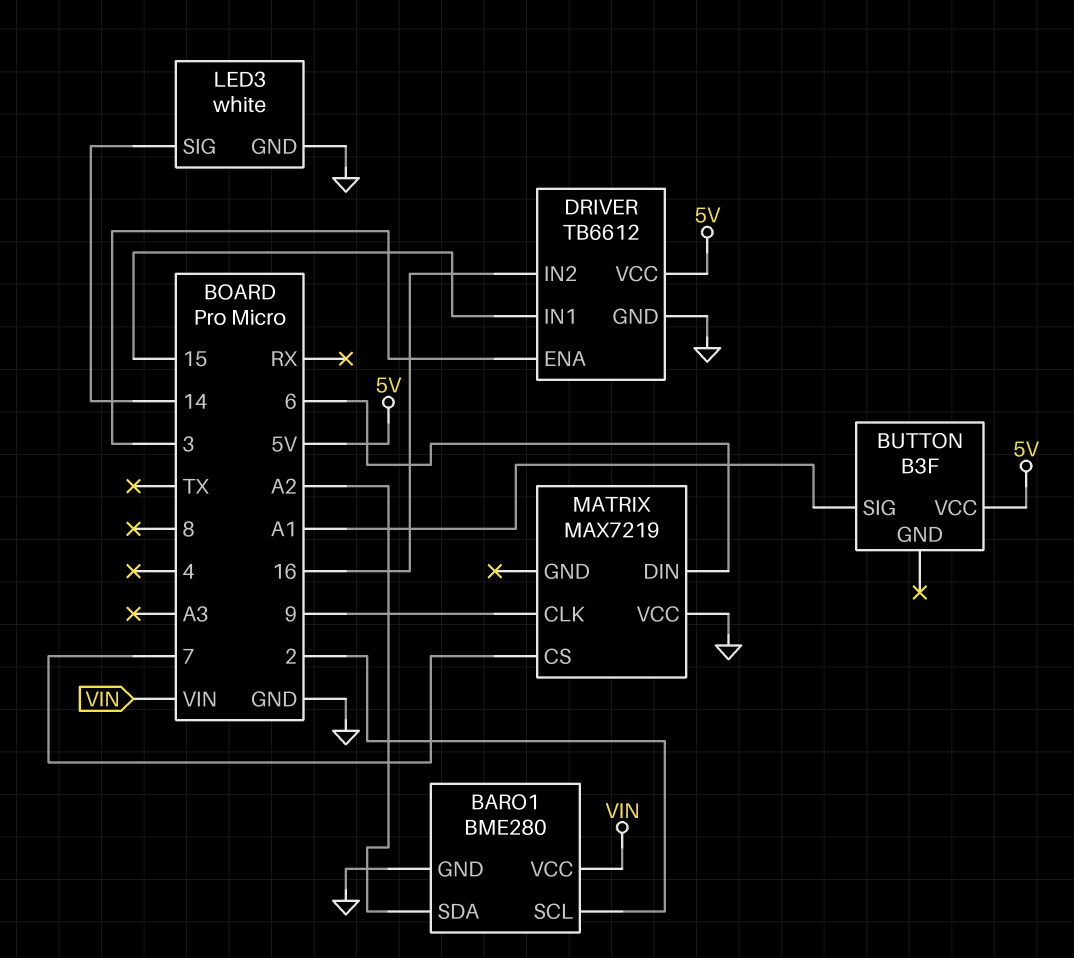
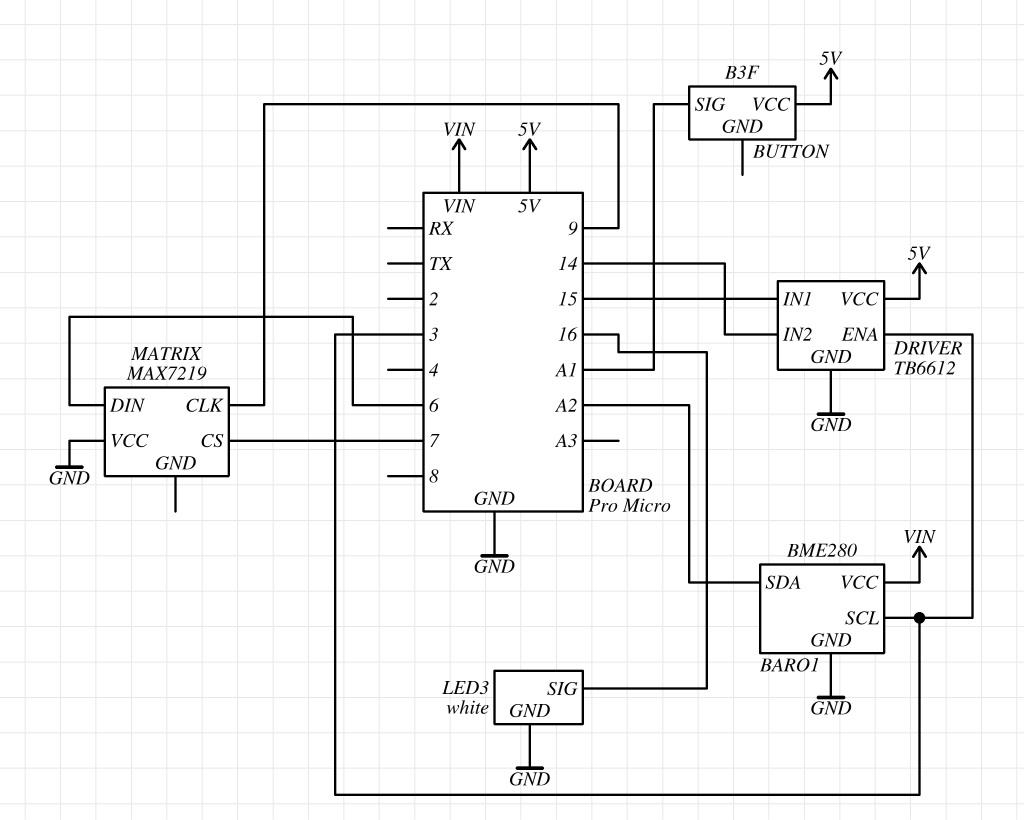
BARO1 pin SCL: 2 -> 3
DRIVER pin IN2: 16 -> 14
LED3 pin SIG: 14 -> 16

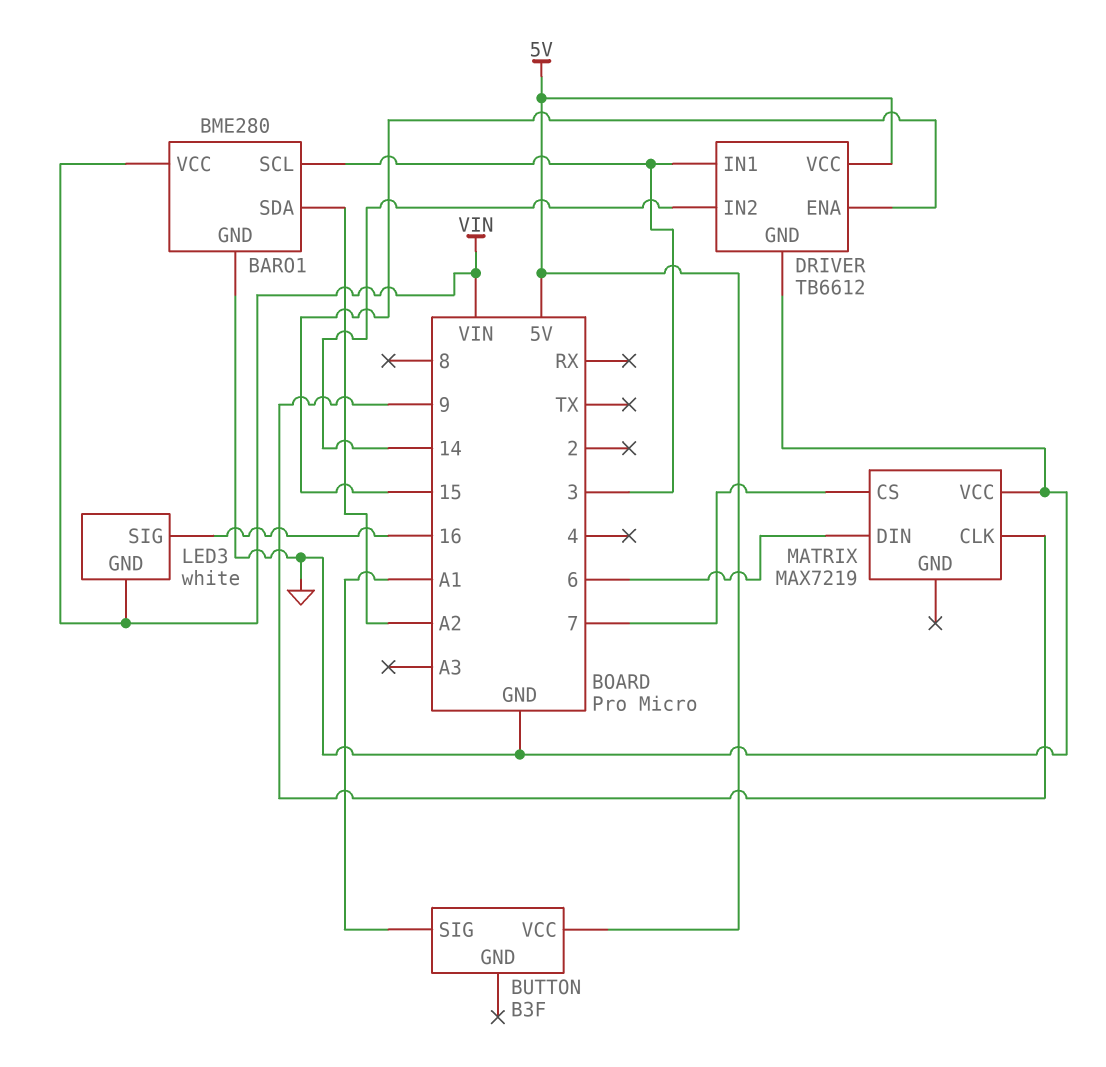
DRIVER pin ENA: 3 -> 15
DRIVER pin IN1: 15 -> 3
LED3 pin GND: GND -> VIN

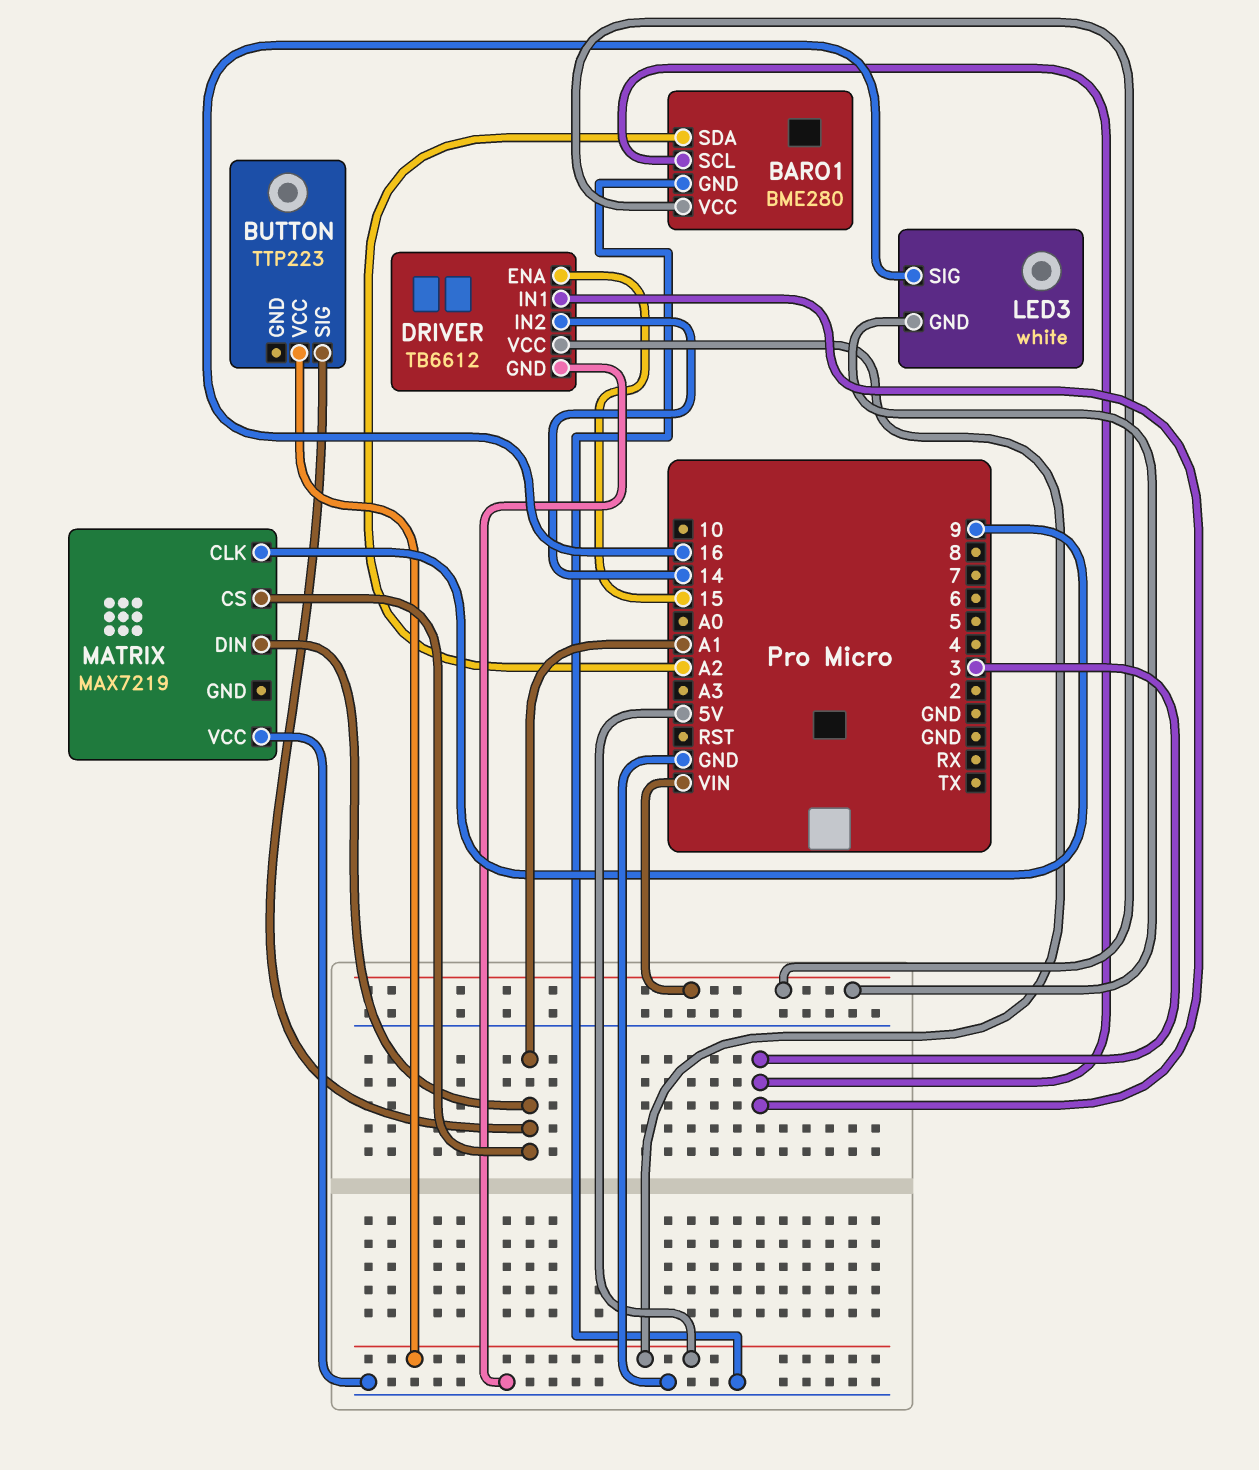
BUTTON: B3F -> TTP223
MATRIX pin CS: 7 -> A1
MATRIX pin DIN: 6 -> A1

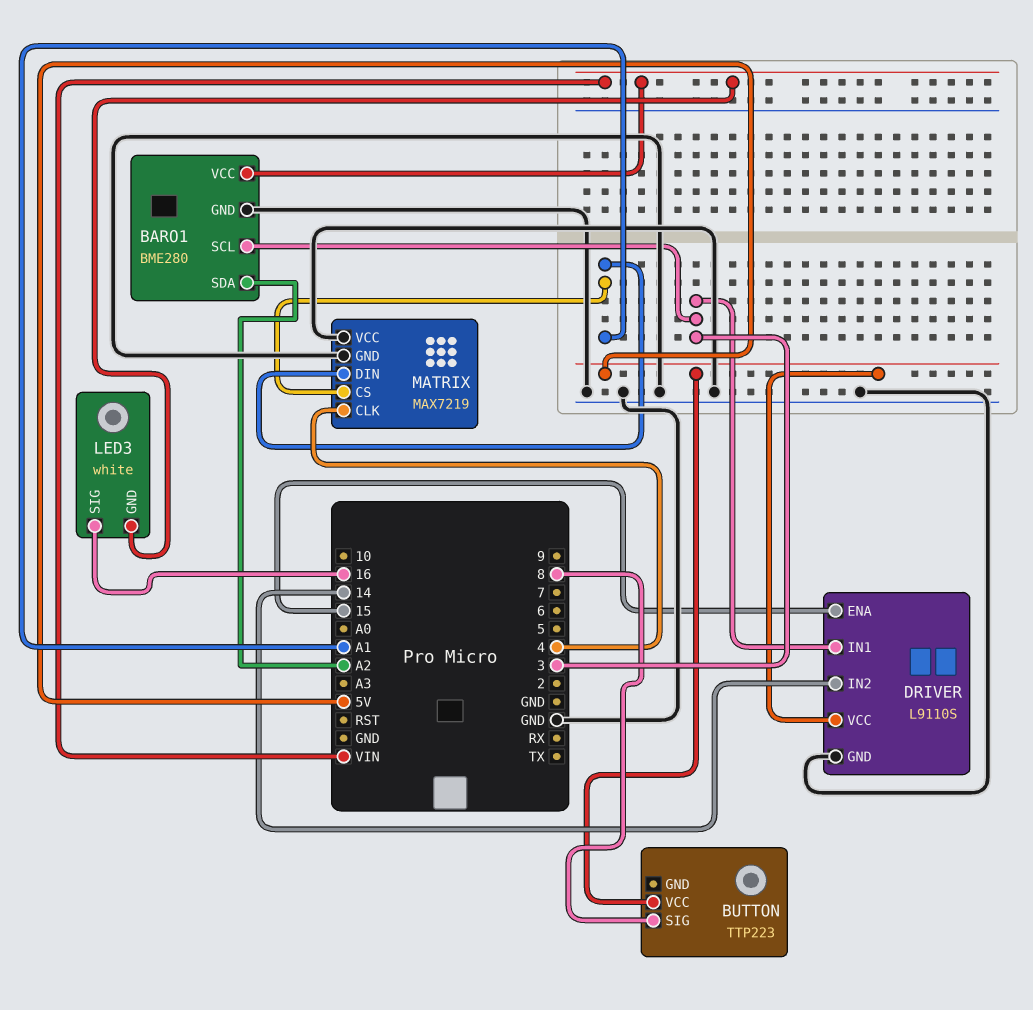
BUTTON pin SIG: A1 -> 8
DRIVER: TB6612 -> L9110S
MATRIX pin CLK: 9 -> 4
MATRIX pin GND: none -> GND

